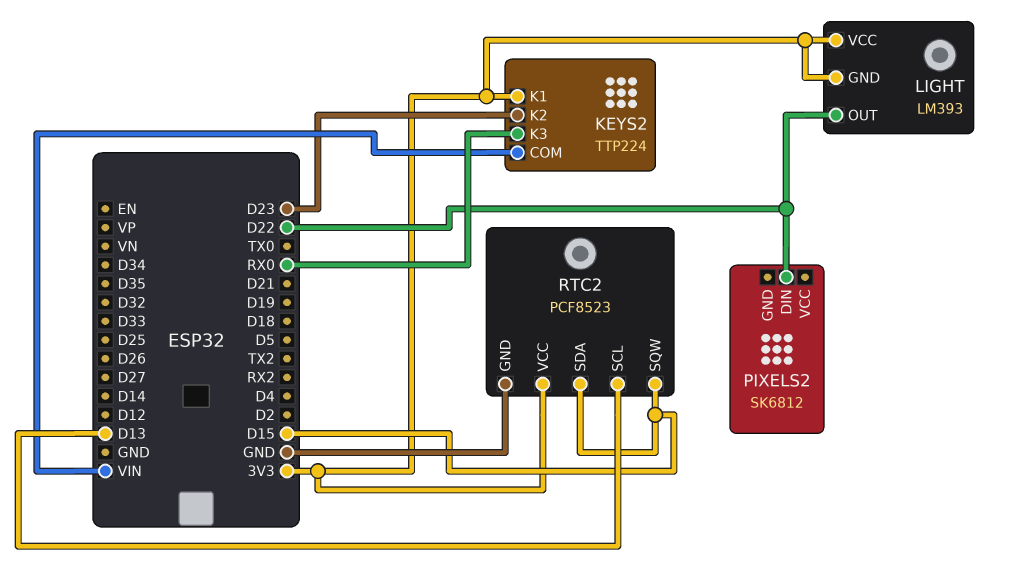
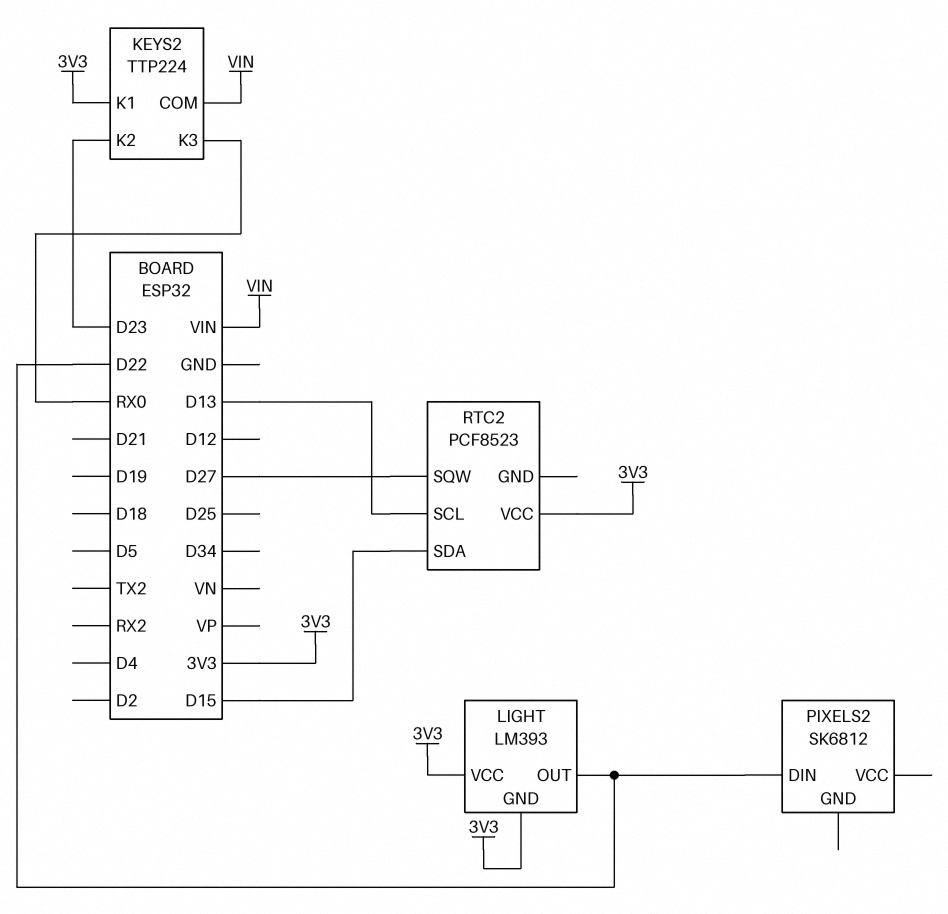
RTC2 pin GND: GND -> none
RTC2 pin SQW: D15 -> D27

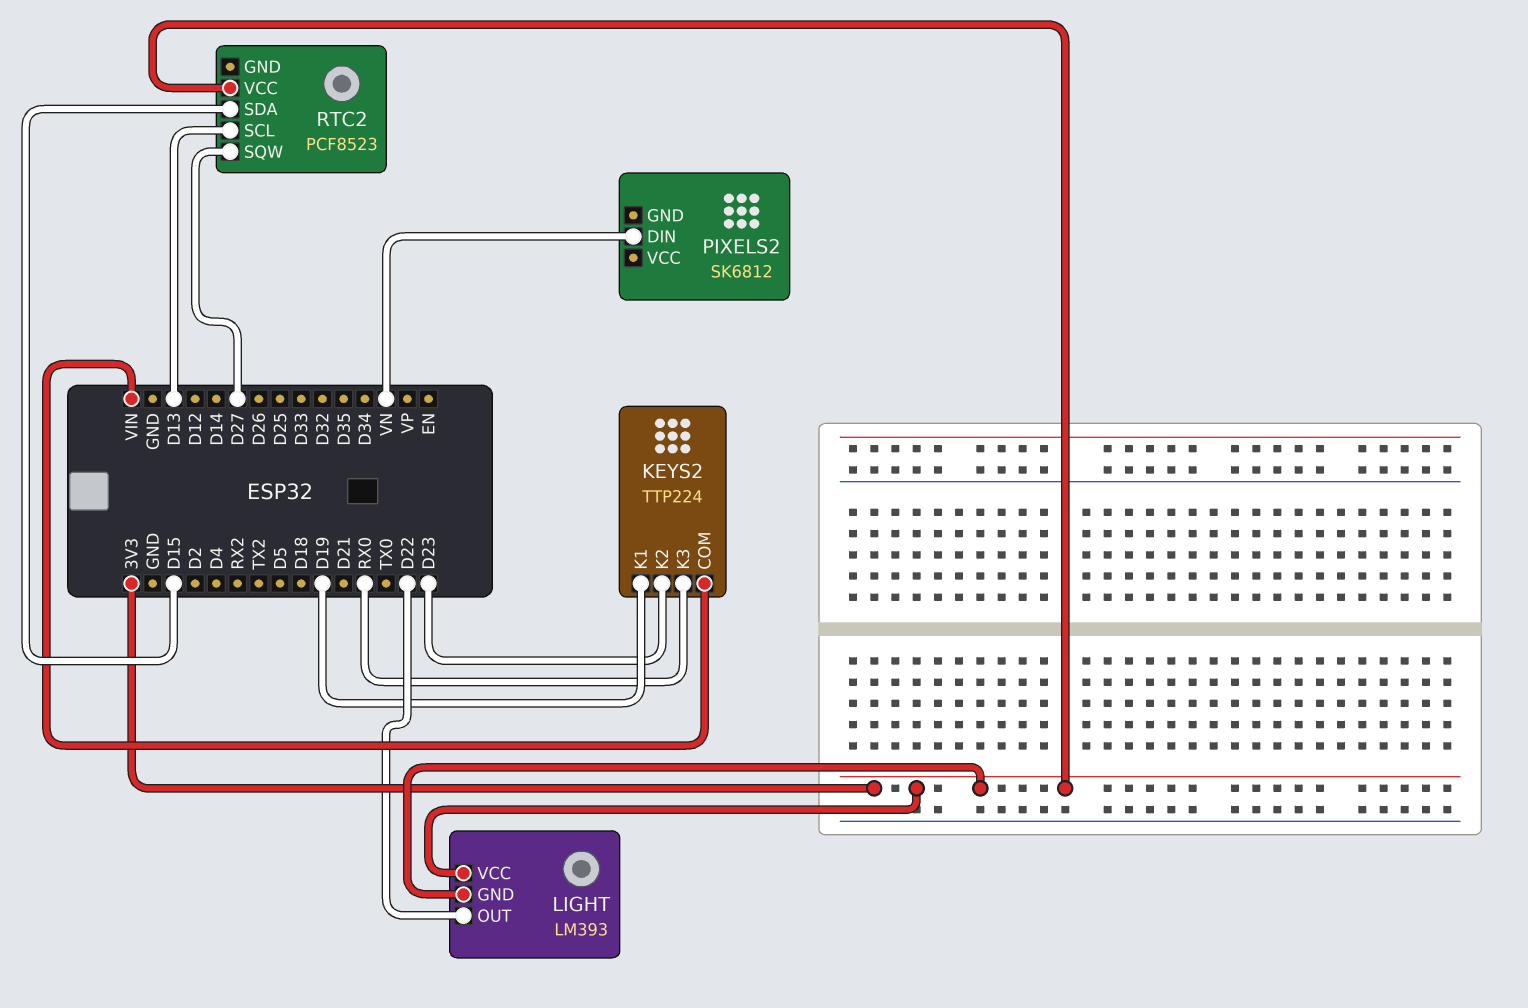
KEYS2 pin K1: 3V3 -> D19
PIXELS2 pin DIN: D22 -> VN

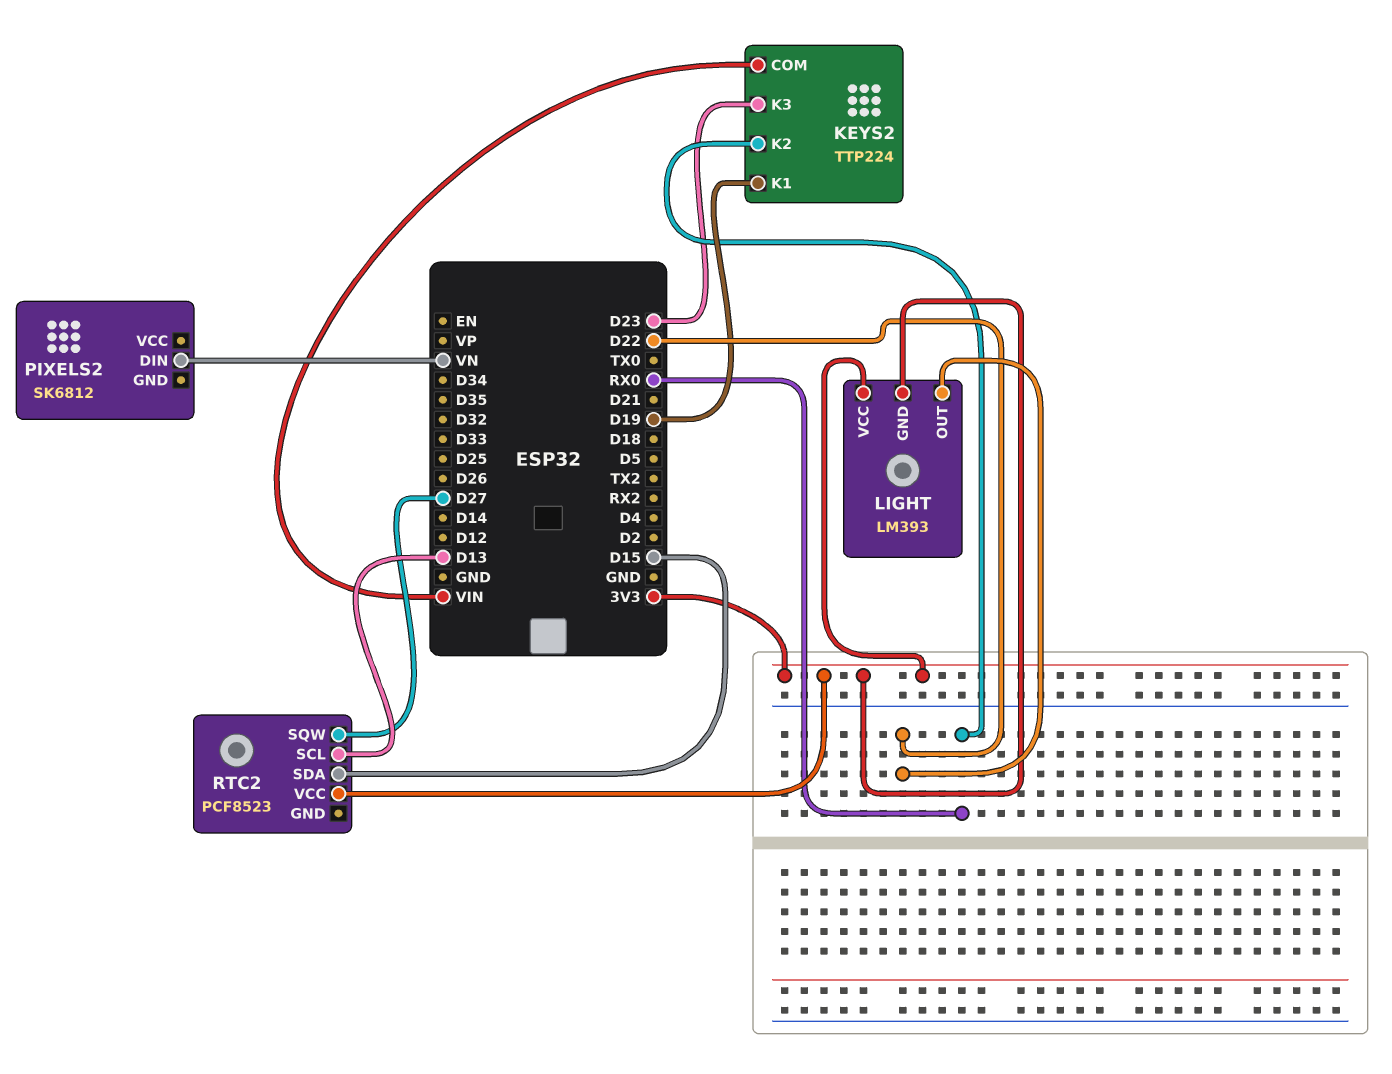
KEYS2 pin K2: D23 -> RX0
KEYS2 pin K3: RX0 -> D23

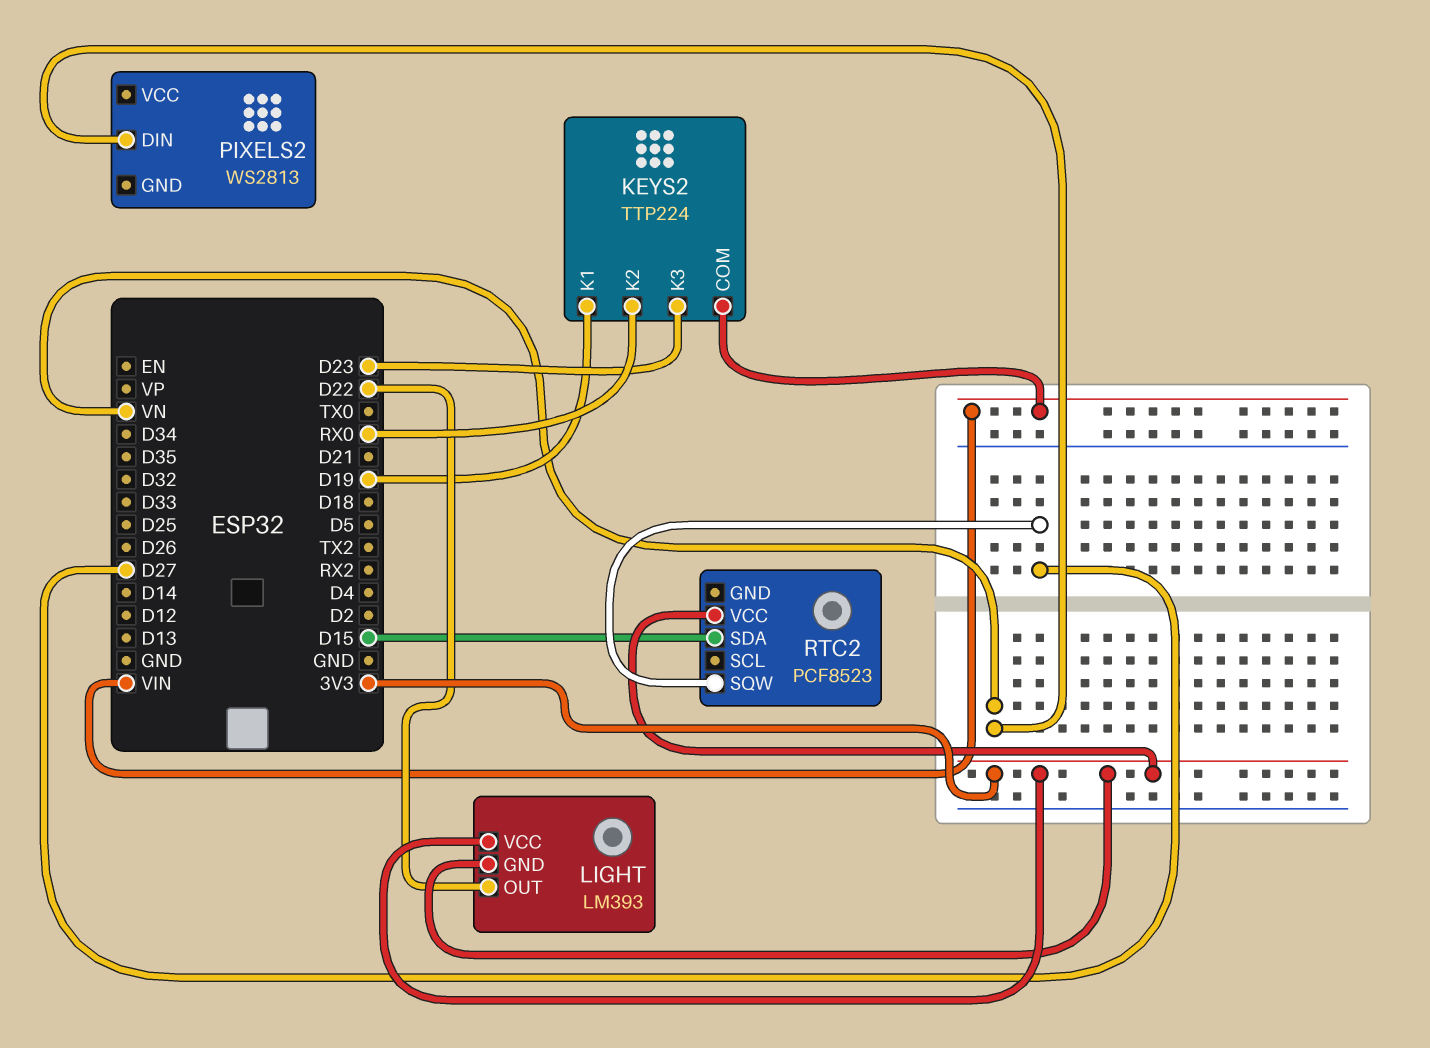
PIXELS2: SK6812 -> WS2813
RTC2 pin SCL: D13 -> none

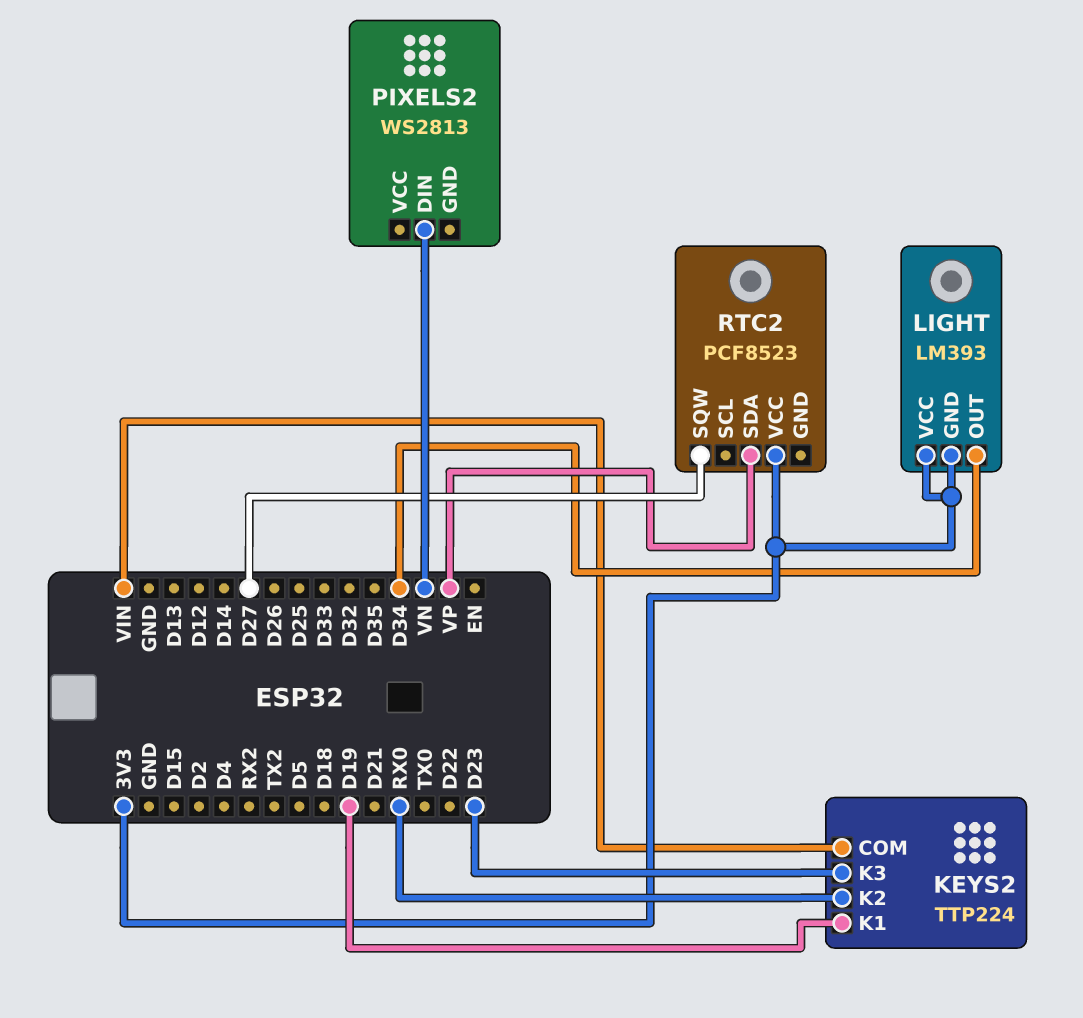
LIGHT pin OUT: D22 -> D34
RTC2 pin SDA: D15 -> VP

